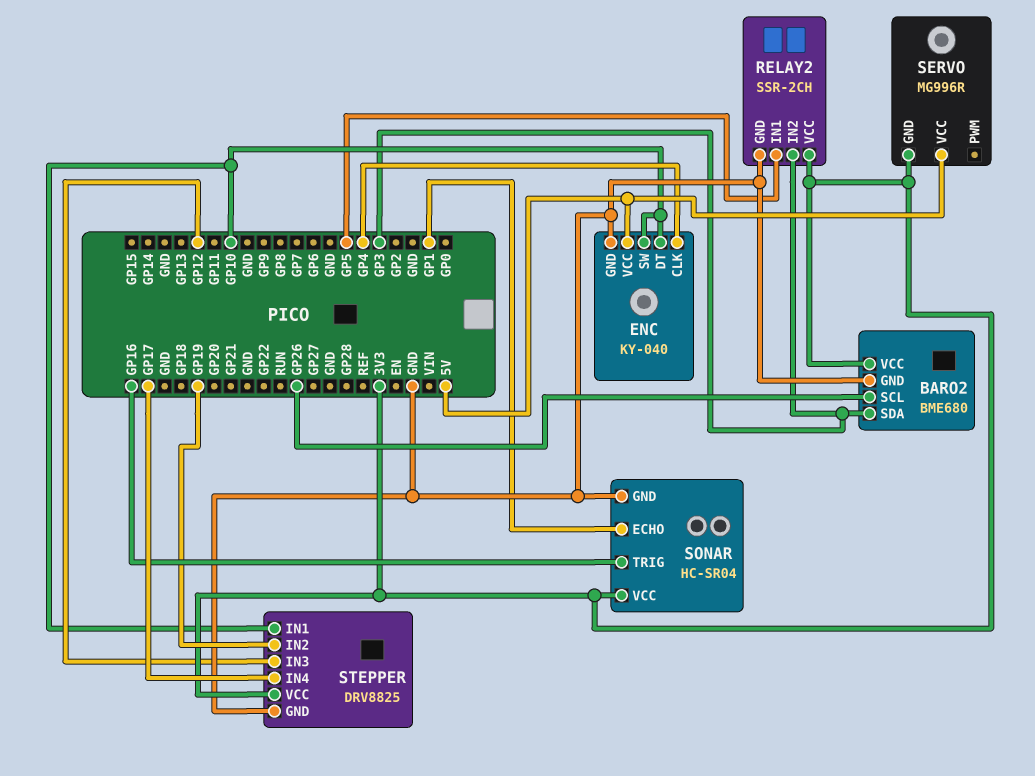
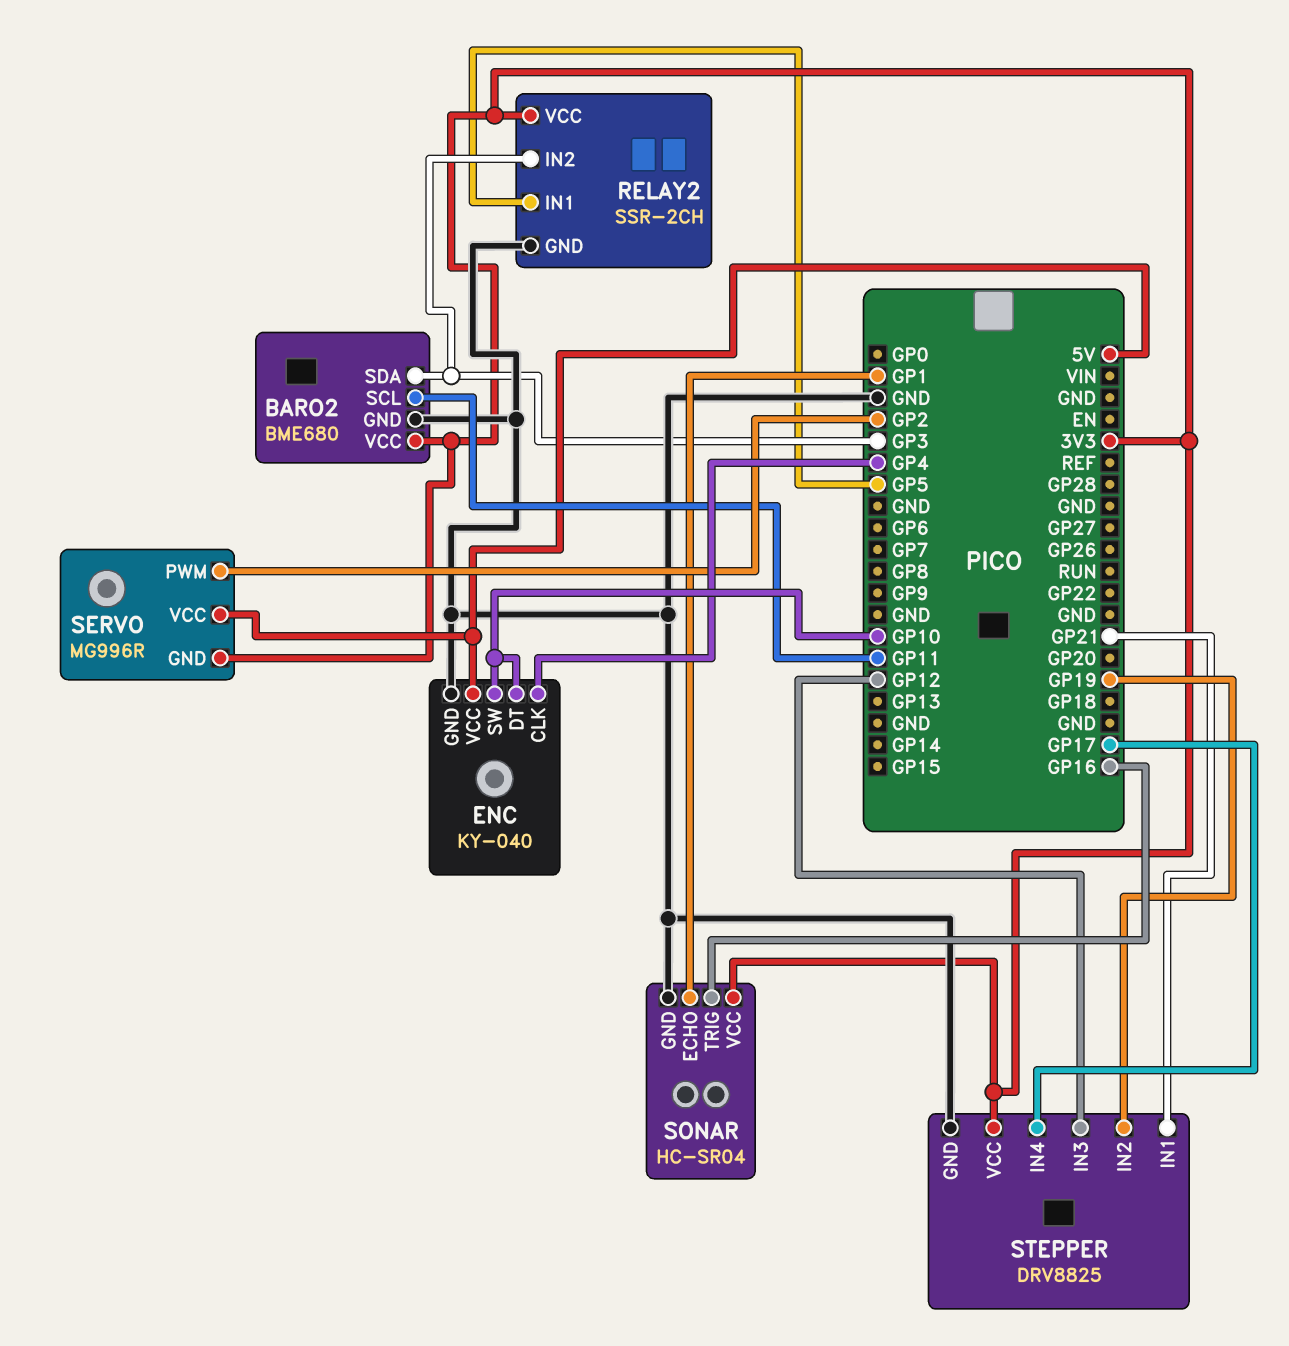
BARO2 pin SCL: GP26 -> GP11
SERVO pin PWM: none -> GP2
STEPPER pin IN1: GP10 -> GP21

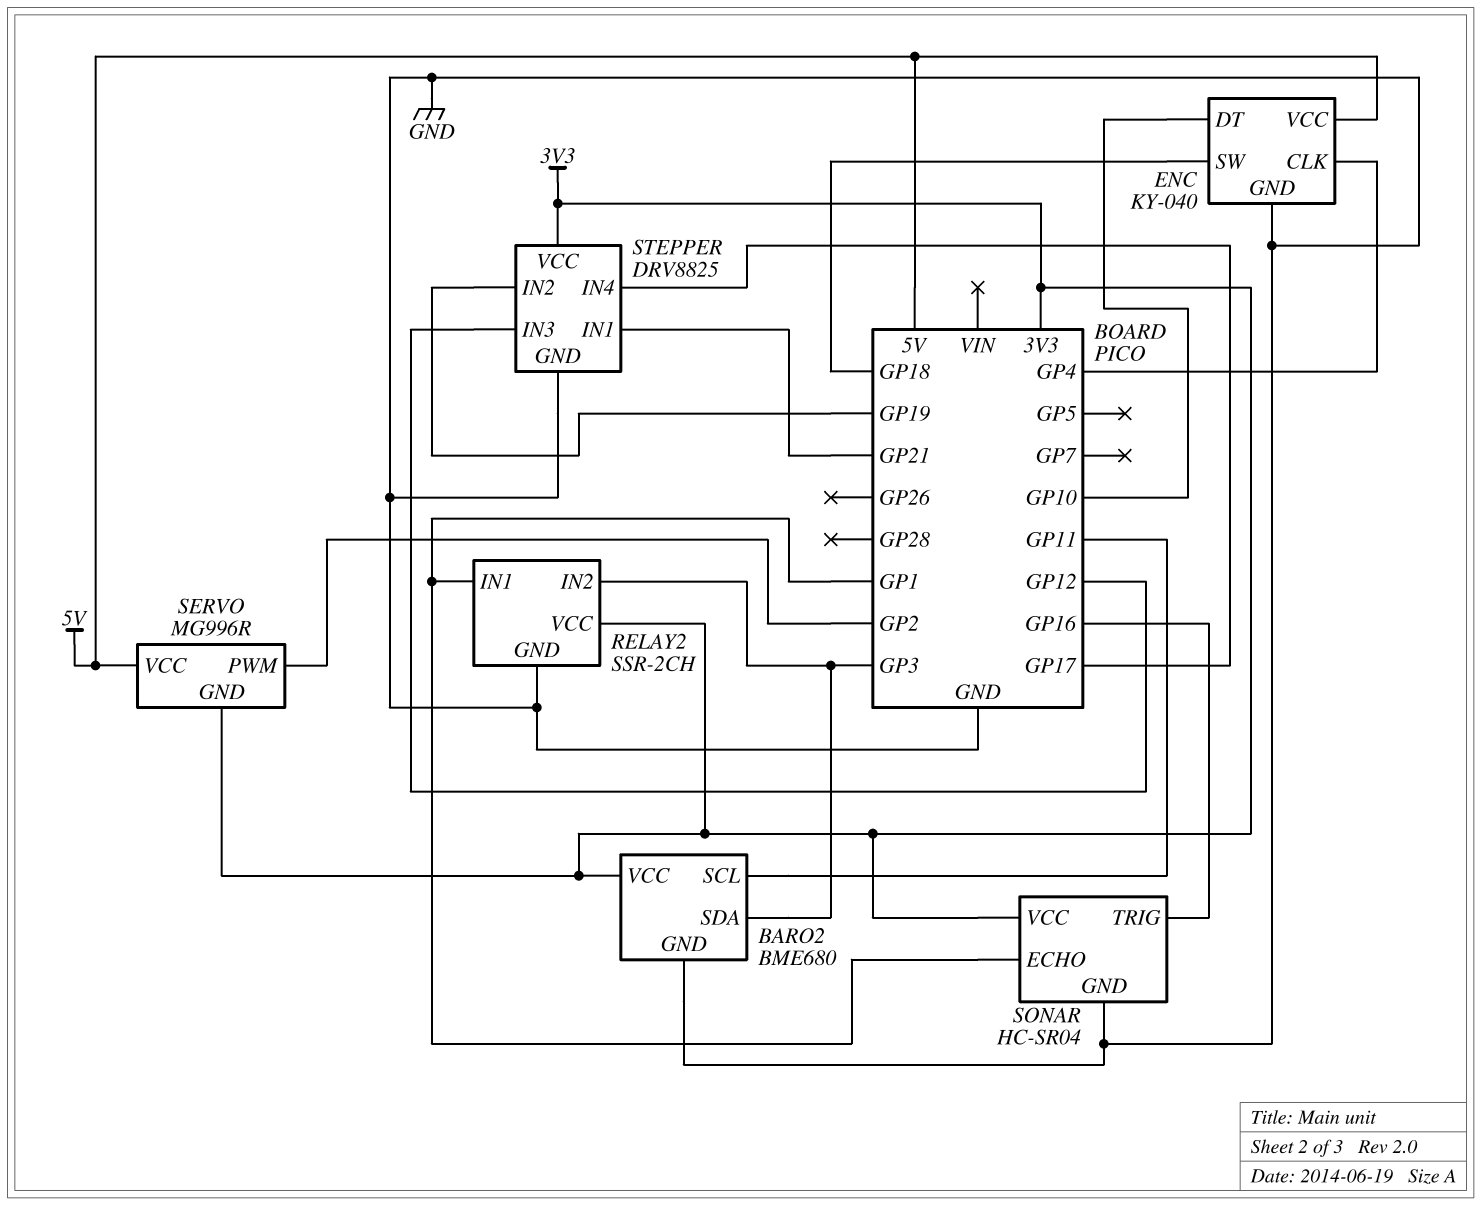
ENC pin SW: GP10 -> GP18
RELAY2 pin IN1: GP5 -> GP1

